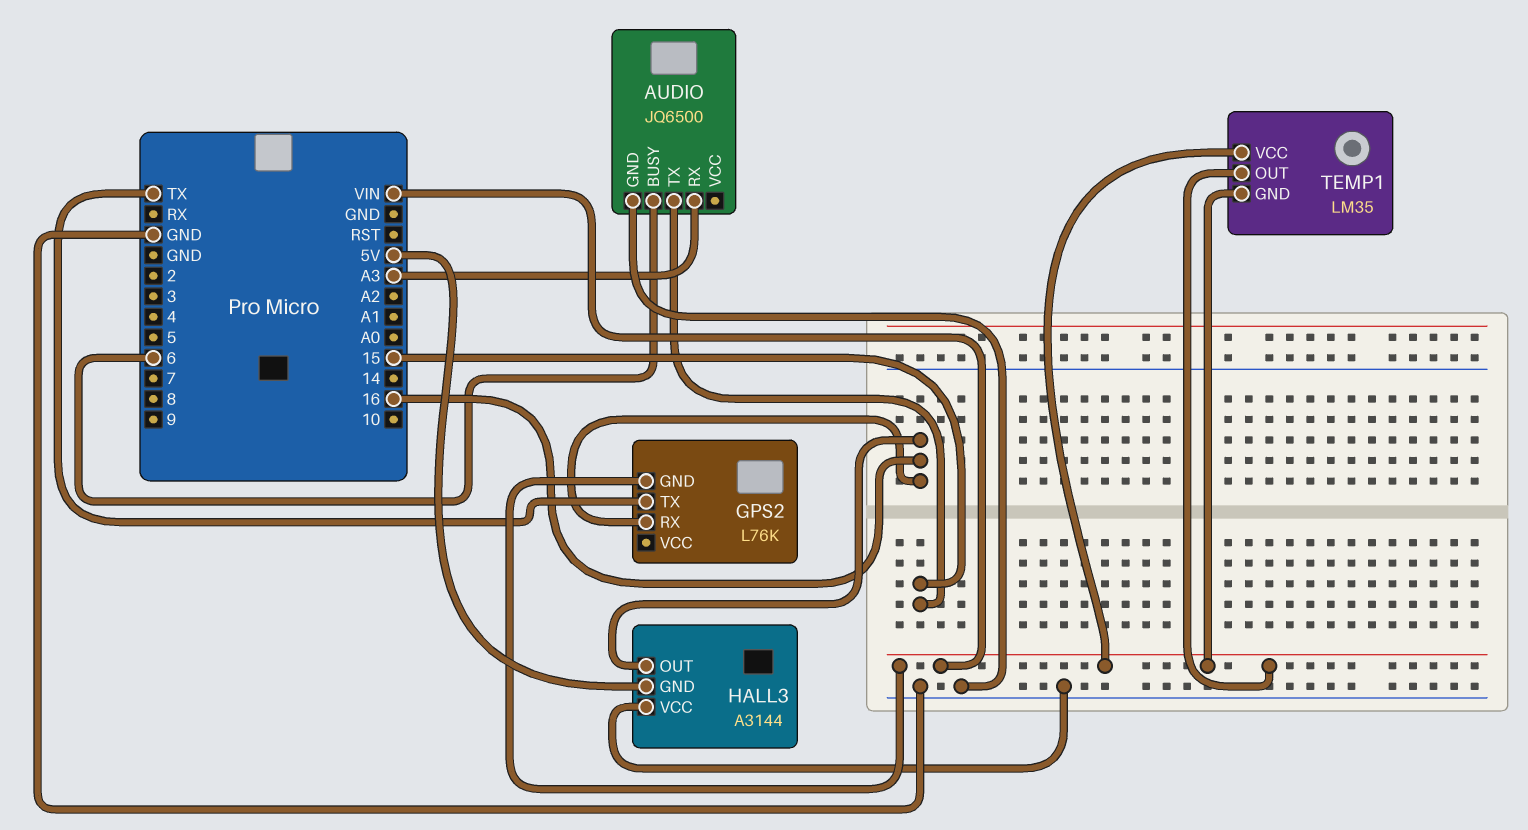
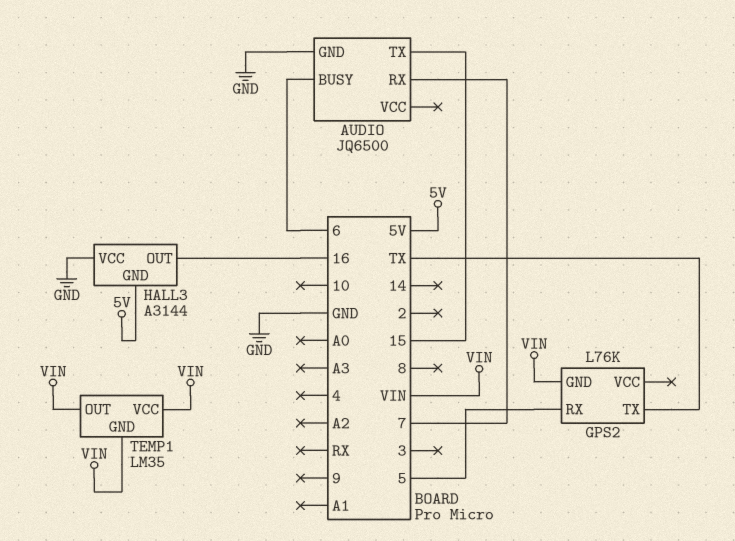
AUDIO pin RX: A3 -> 7
GPS2 pin RX: 16 -> 5

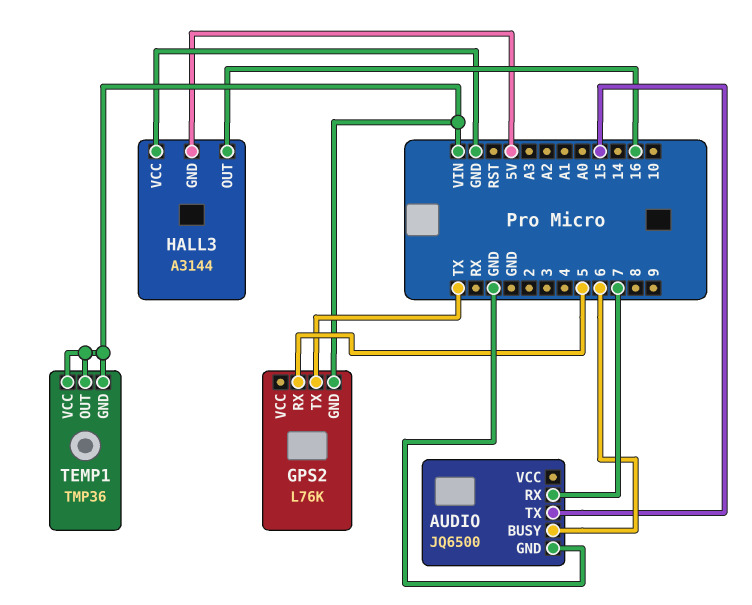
TEMP1: LM35 -> TMP36

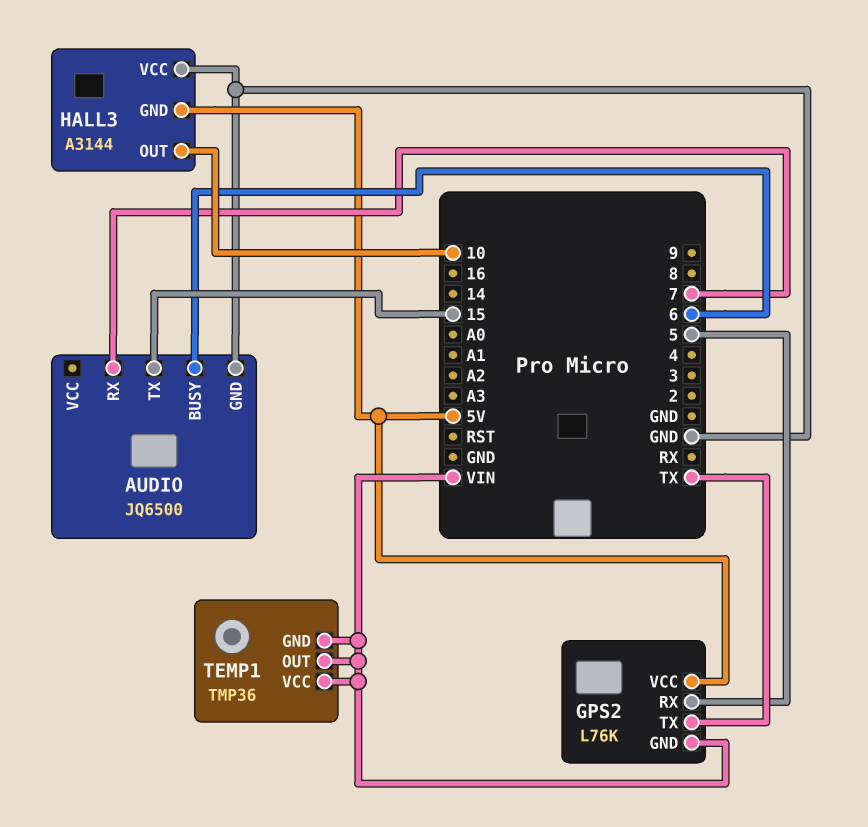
GPS2 pin VCC: none -> 5V
HALL3 pin OUT: 16 -> 10

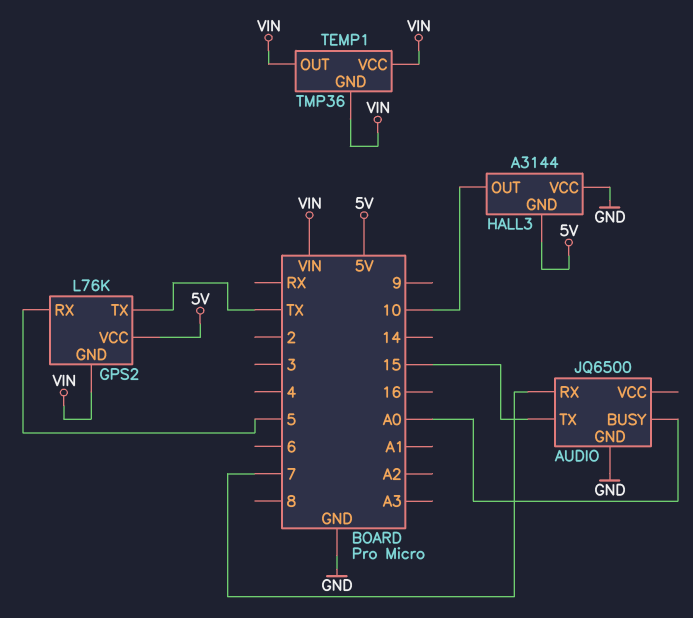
AUDIO pin BUSY: 6 -> A0

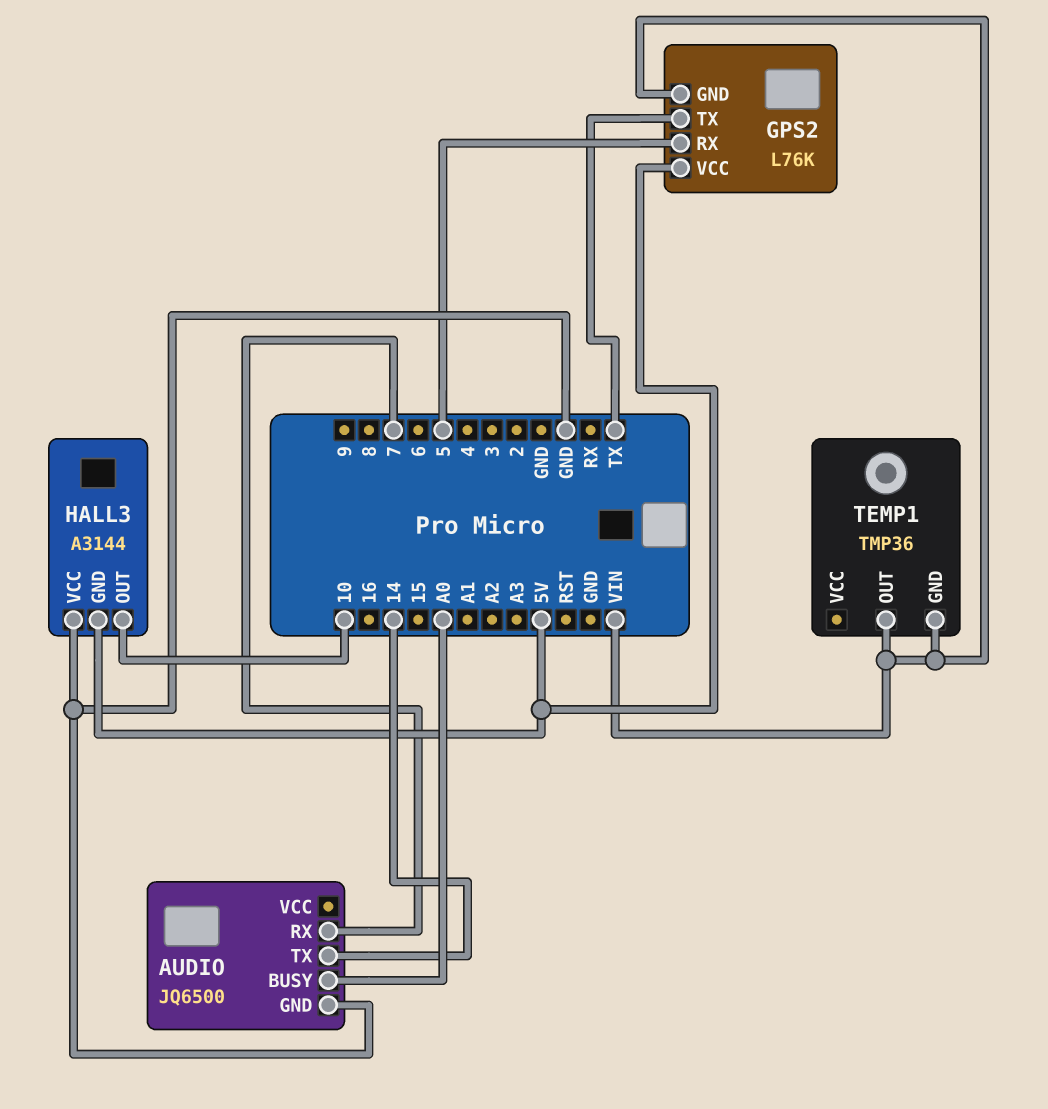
AUDIO pin TX: 15 -> 14
TEMP1 pin VCC: VIN -> none

